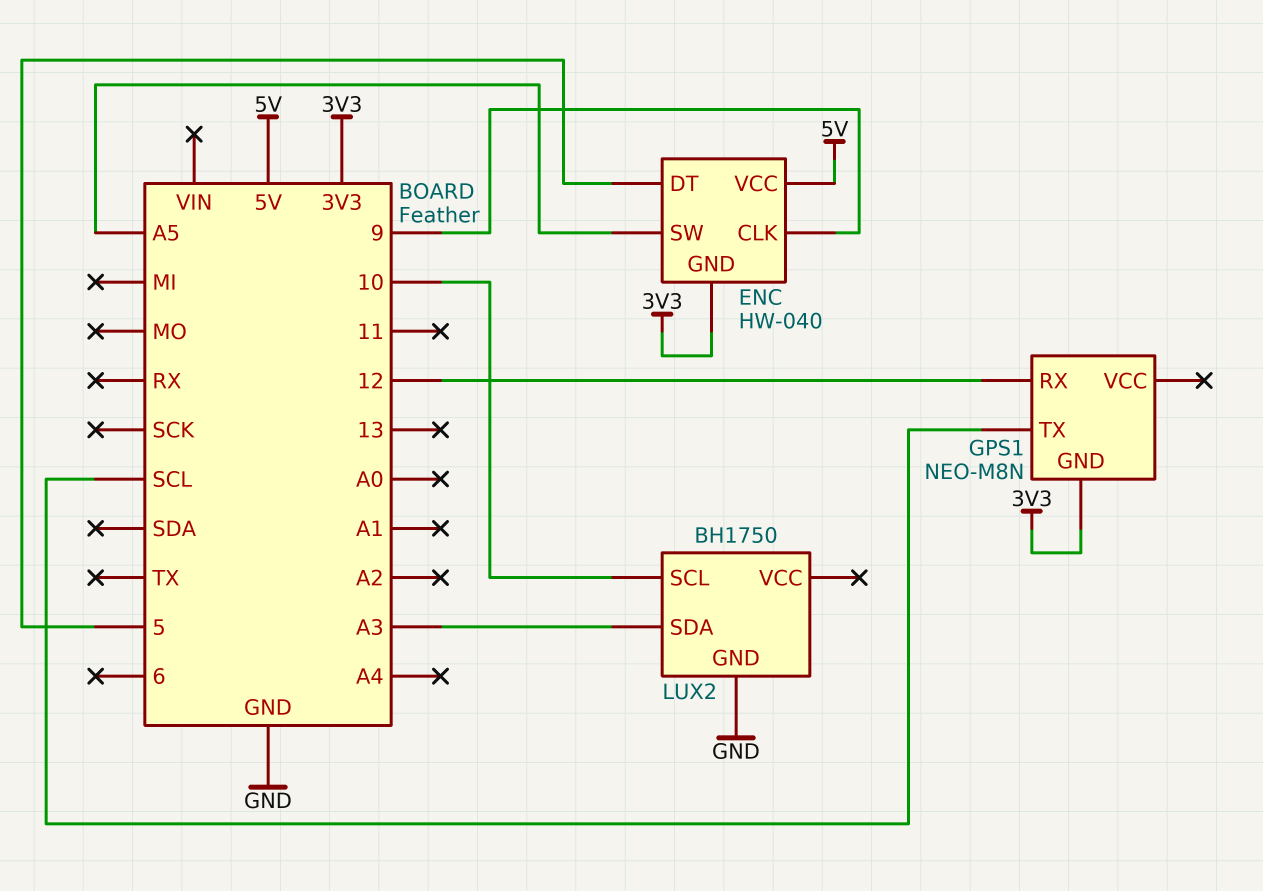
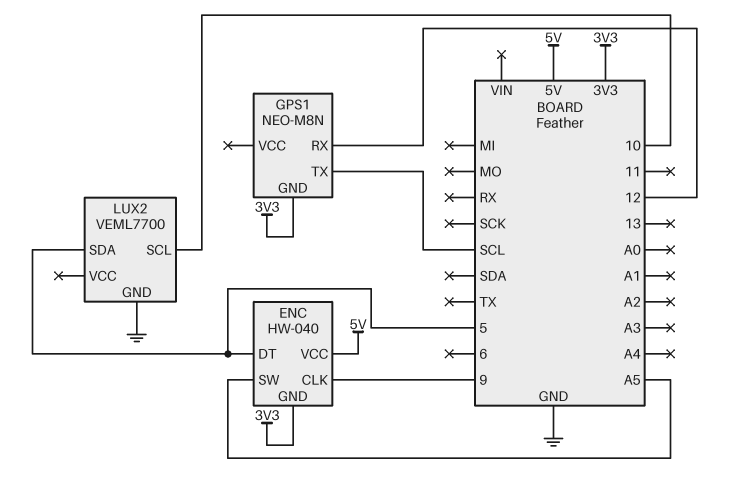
LUX2: BH1750 -> VEML7700
LUX2 pin SDA: A3 -> 5

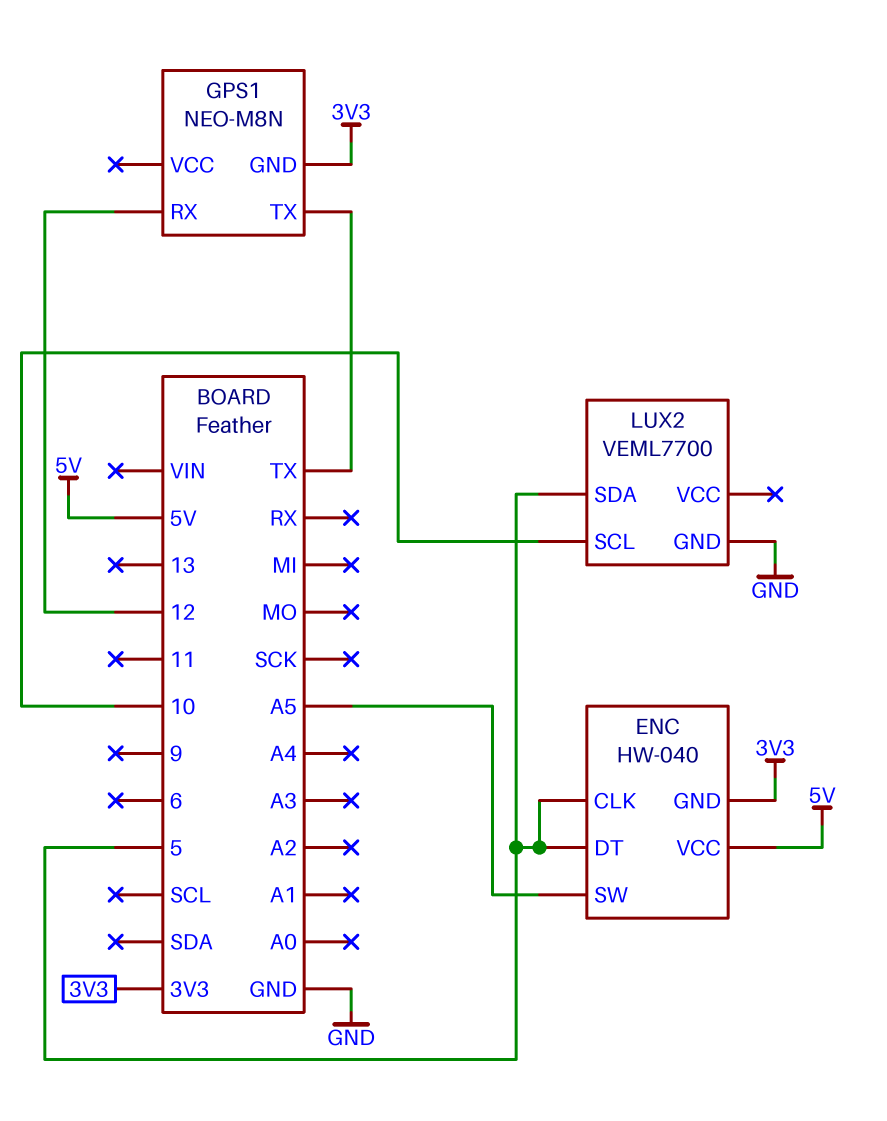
ENC pin CLK: 9 -> 5
GPS1 pin TX: SCL -> TX

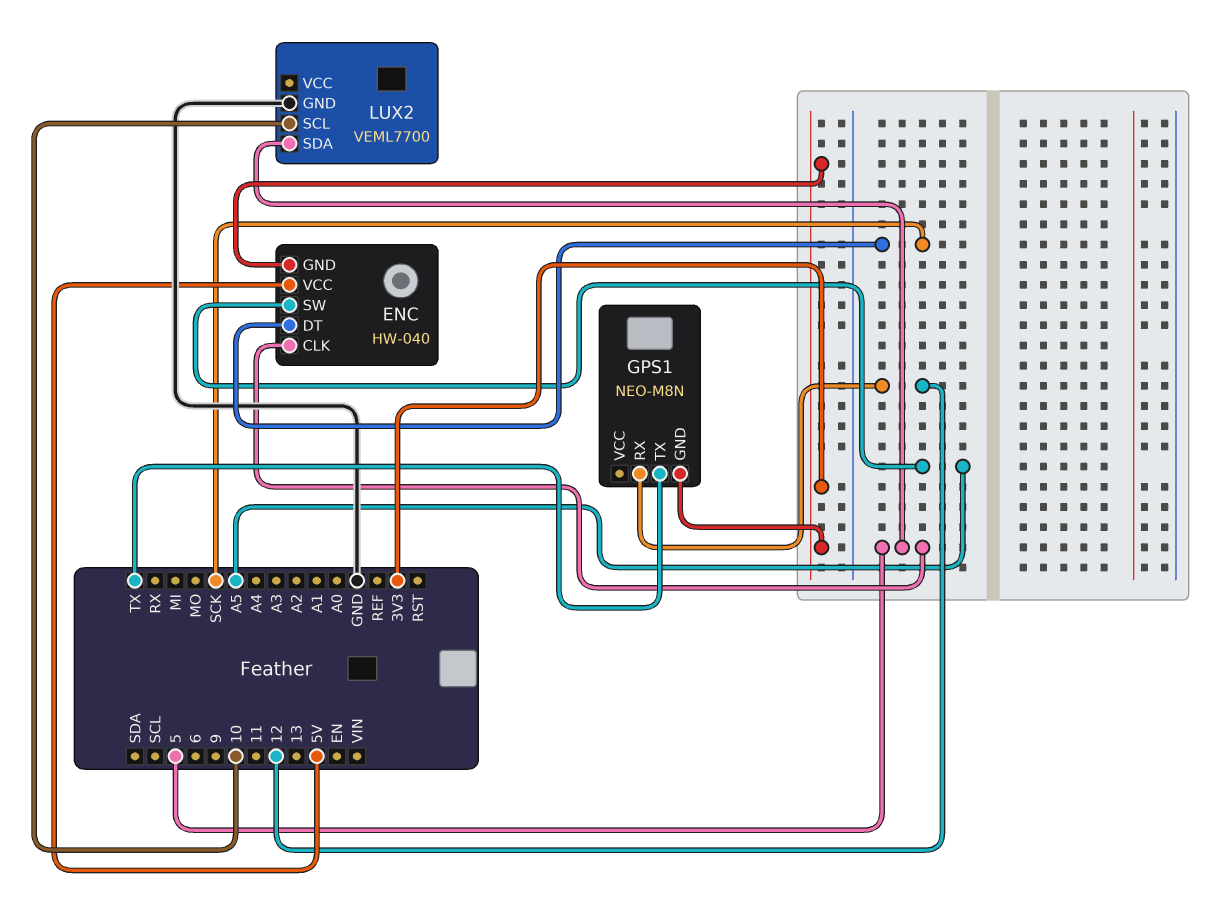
ENC pin DT: 5 -> SCK

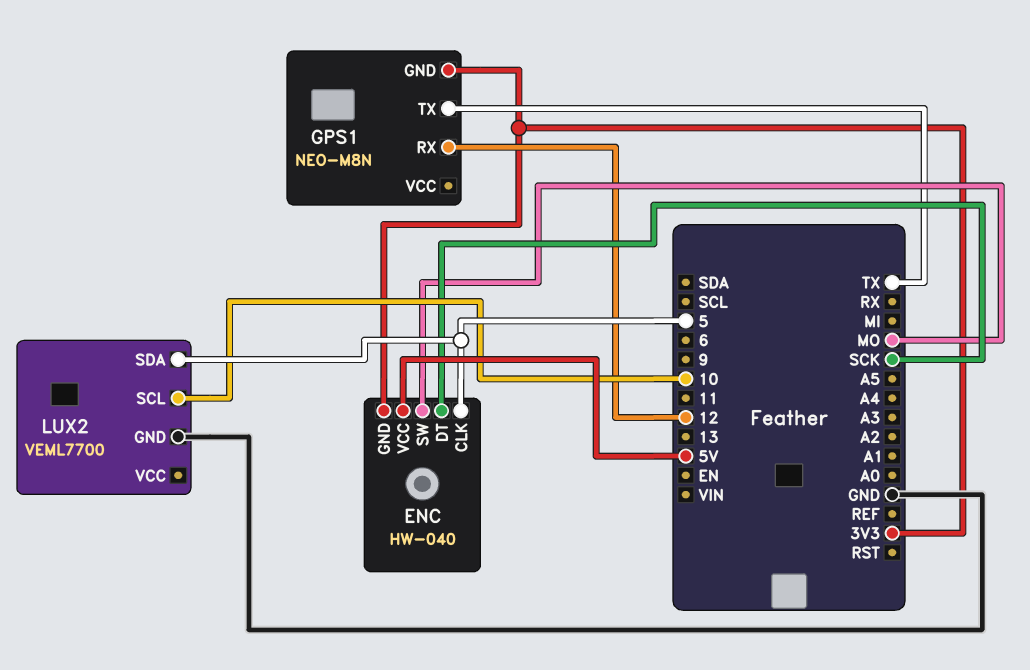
ENC pin SW: A5 -> MO

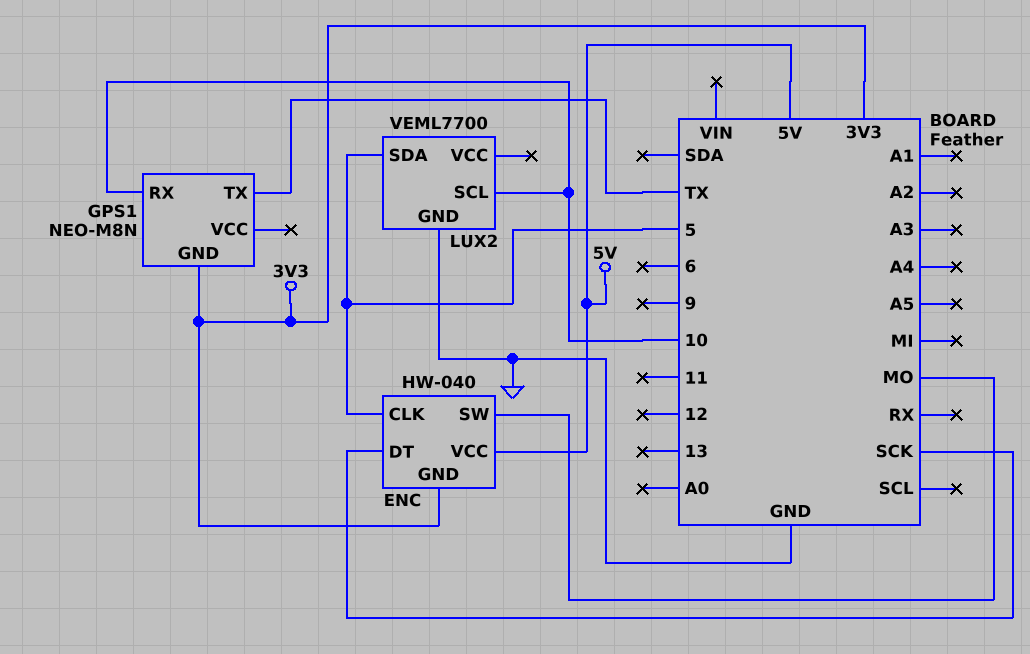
GPS1 pin RX: 12 -> 10

